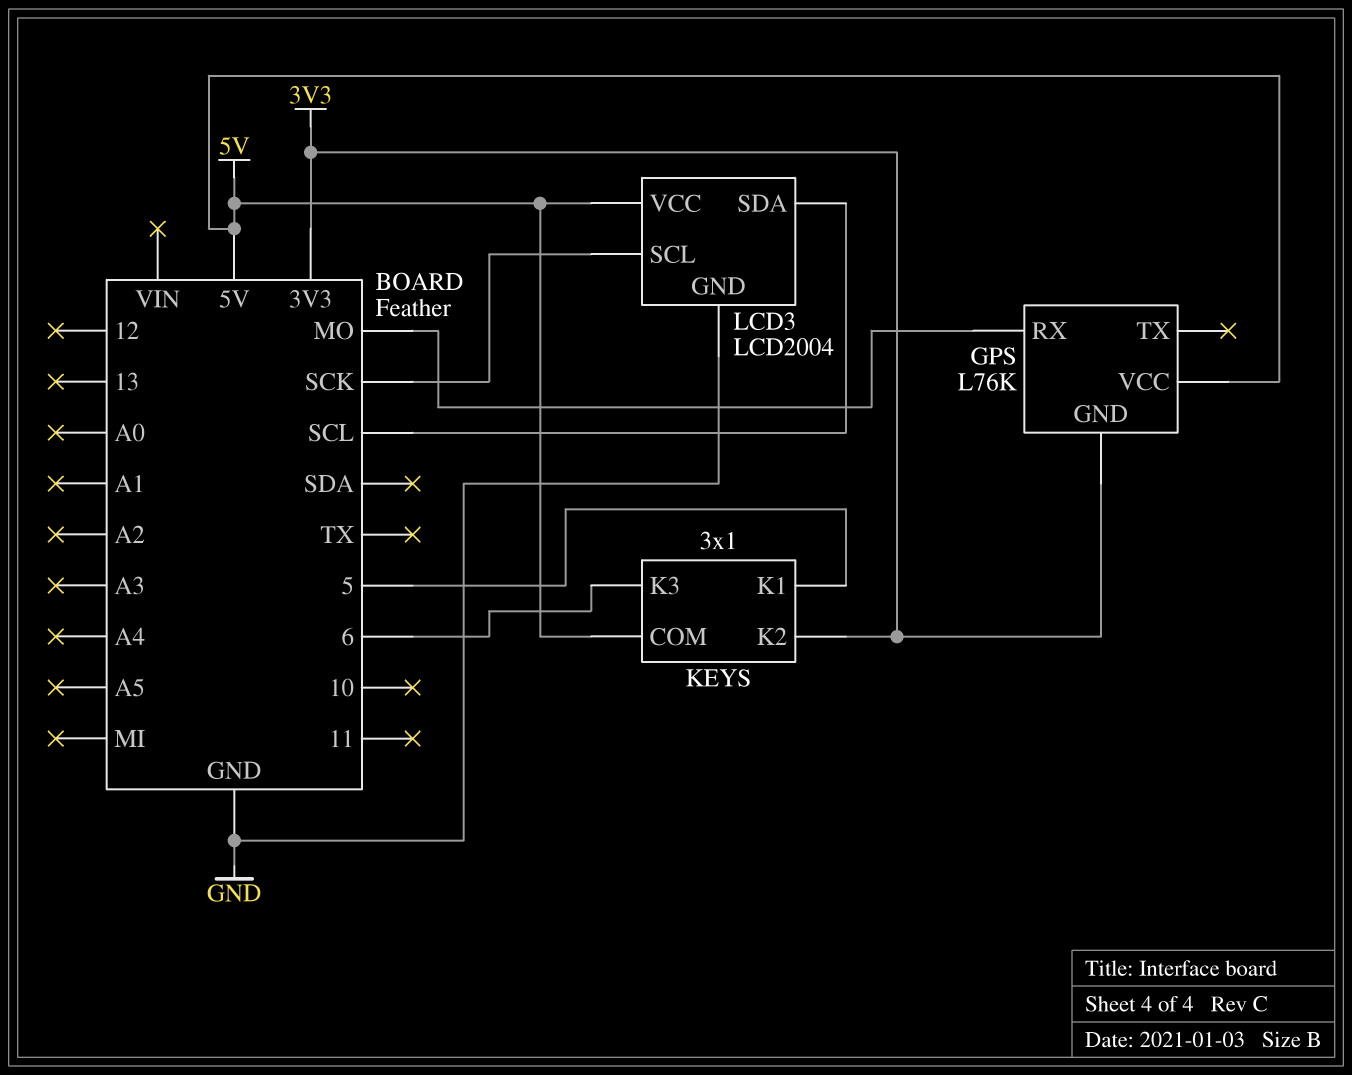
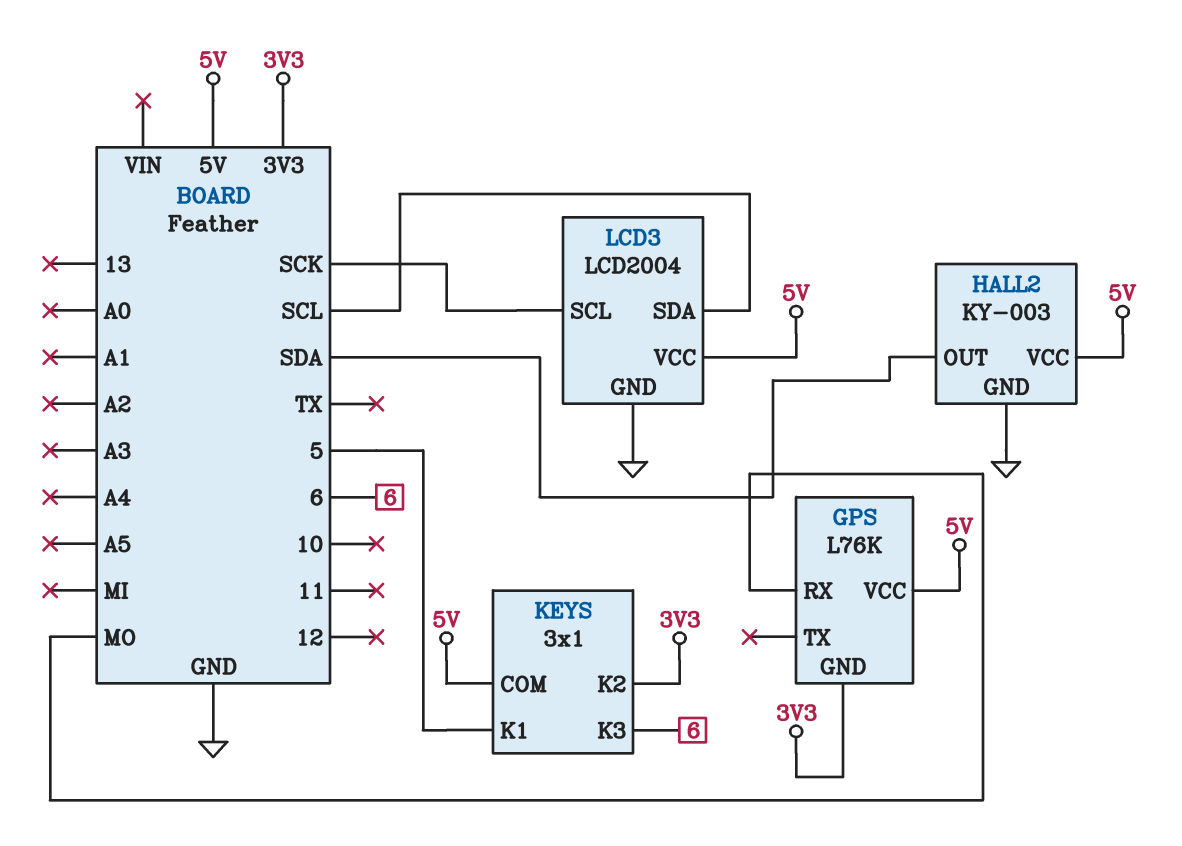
HALL2: none -> KY-003
HALL2 pin GND: none -> GND
HALL2 pin OUT: none -> SDA
HALL2 pin VCC: none -> 5V

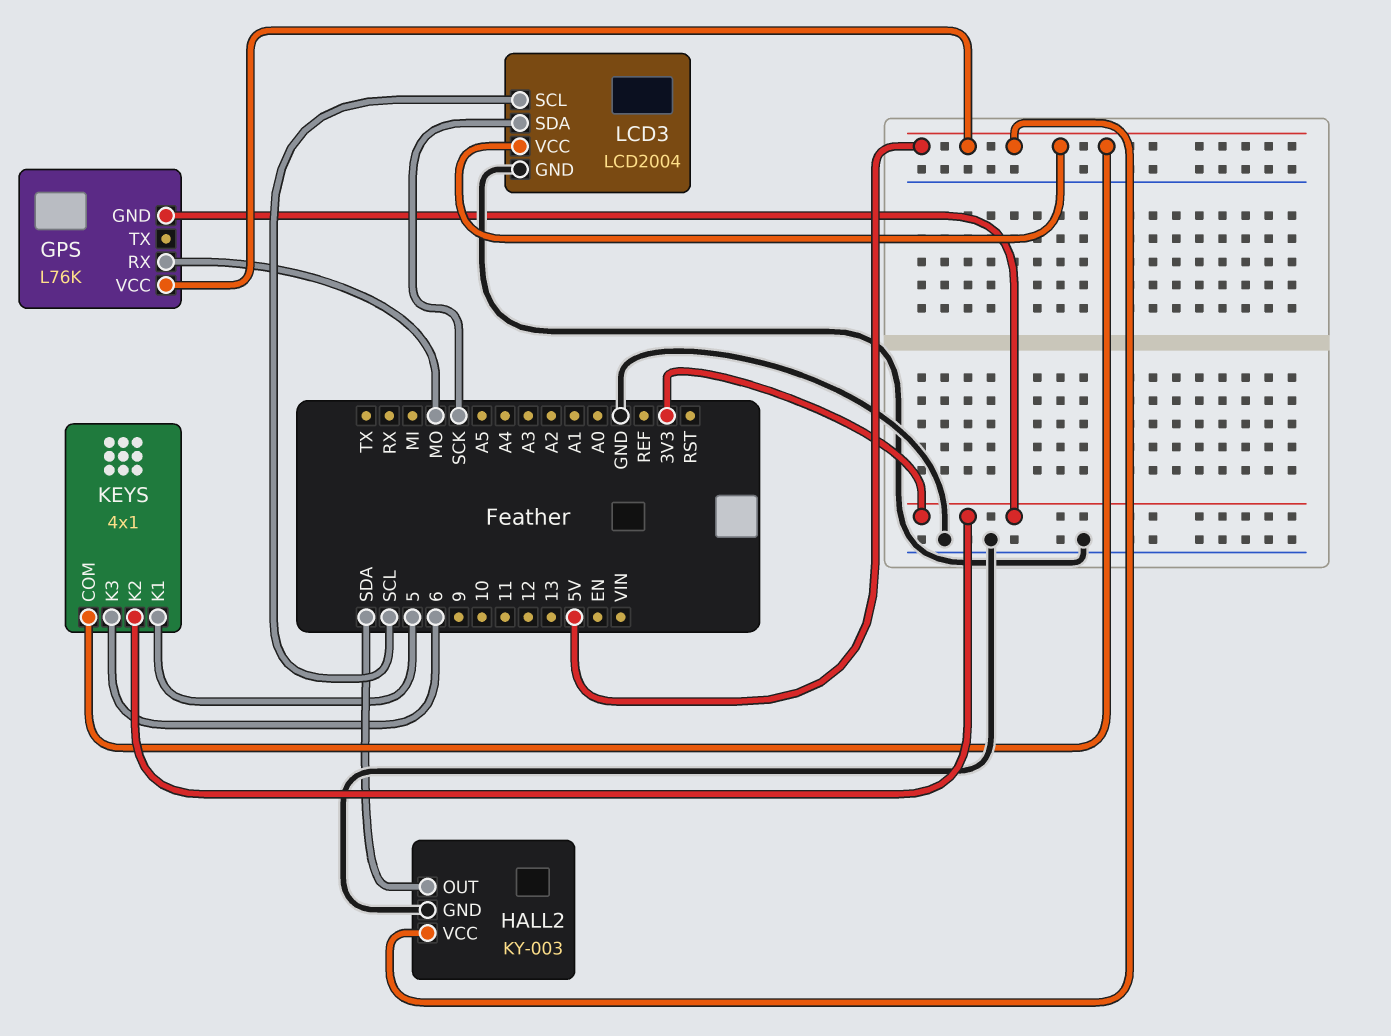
KEYS: 3x1 -> 4x1
LCD3 pin SCL: SCK -> SCL
LCD3 pin SDA: SCL -> SCK

